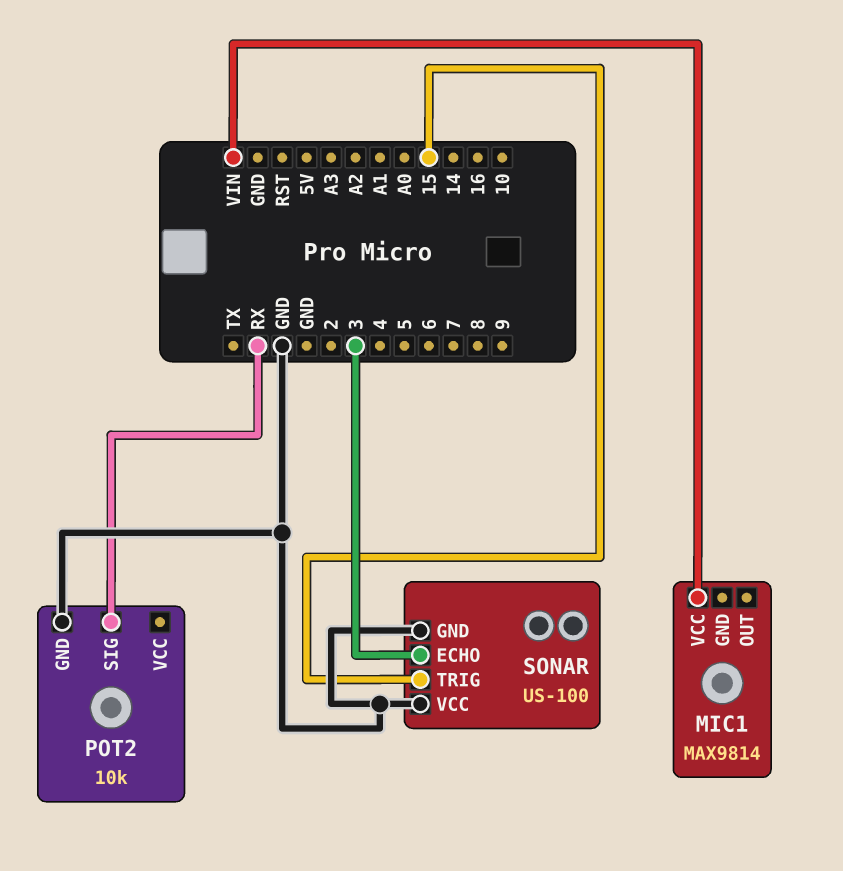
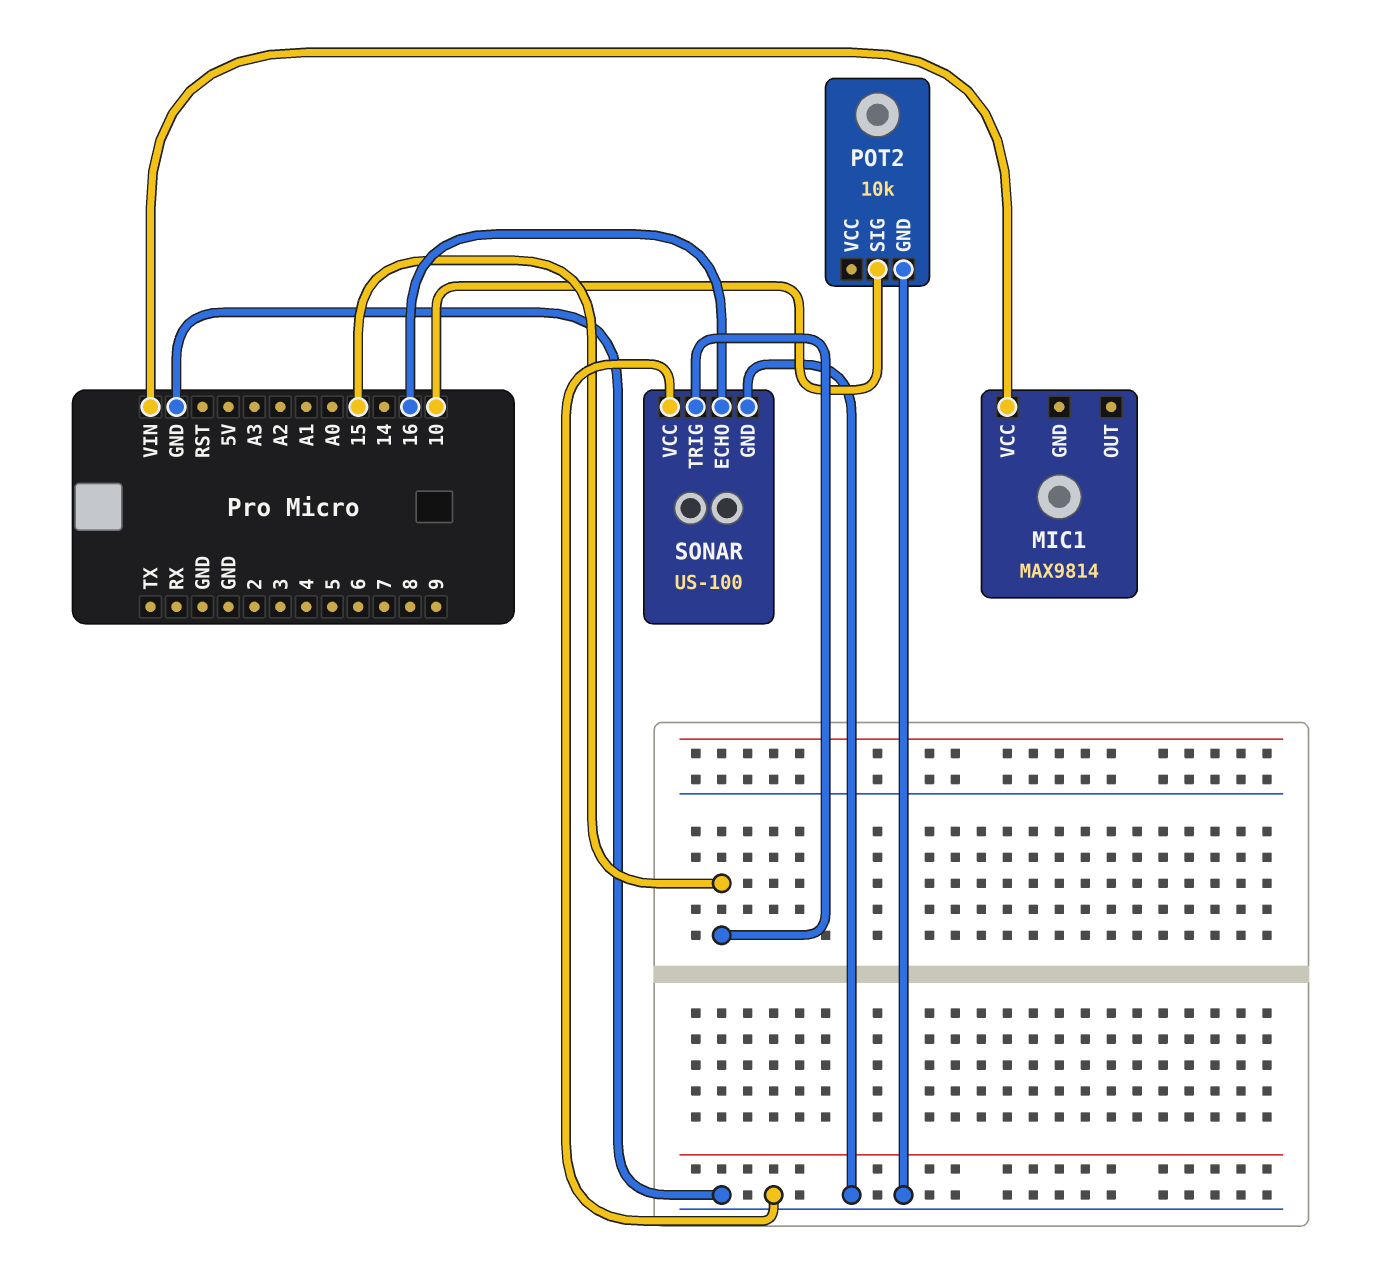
POT2 pin SIG: RX -> 10
SONAR pin ECHO: 3 -> 16

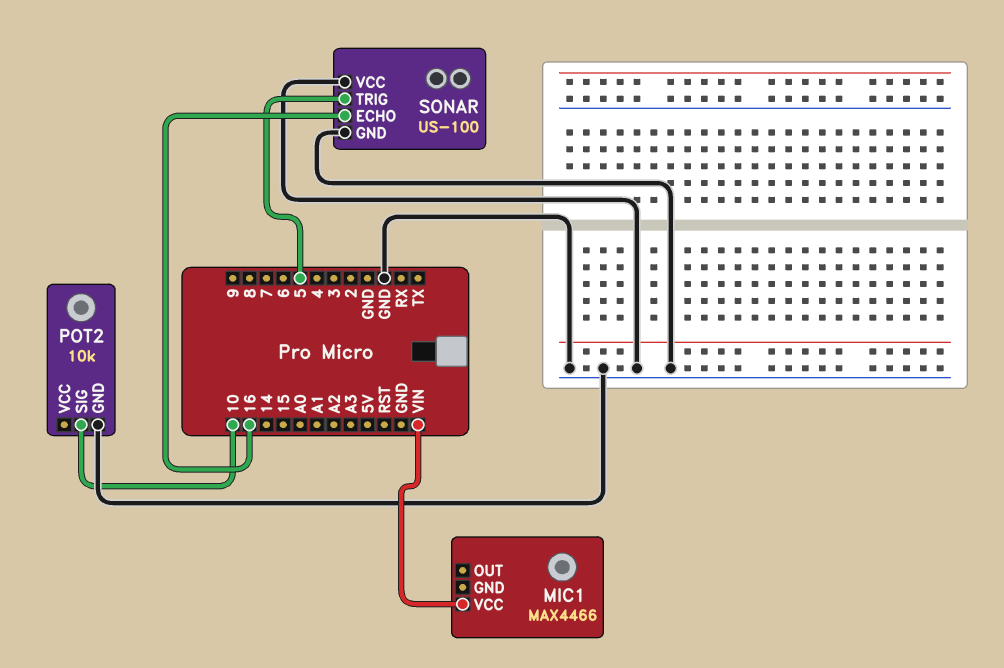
MIC1: MAX9814 -> MAX4466
SONAR pin TRIG: 15 -> 5

